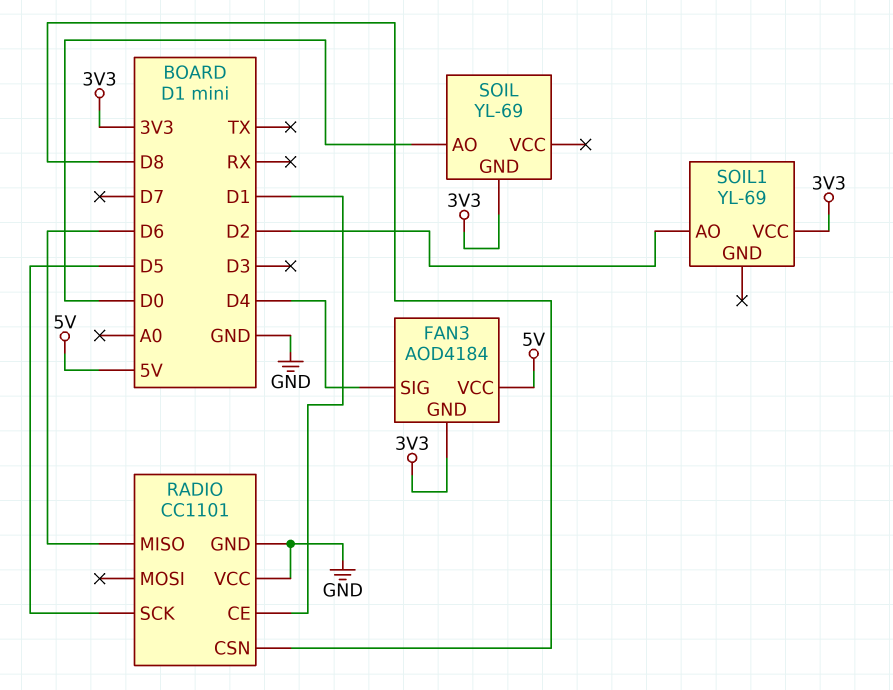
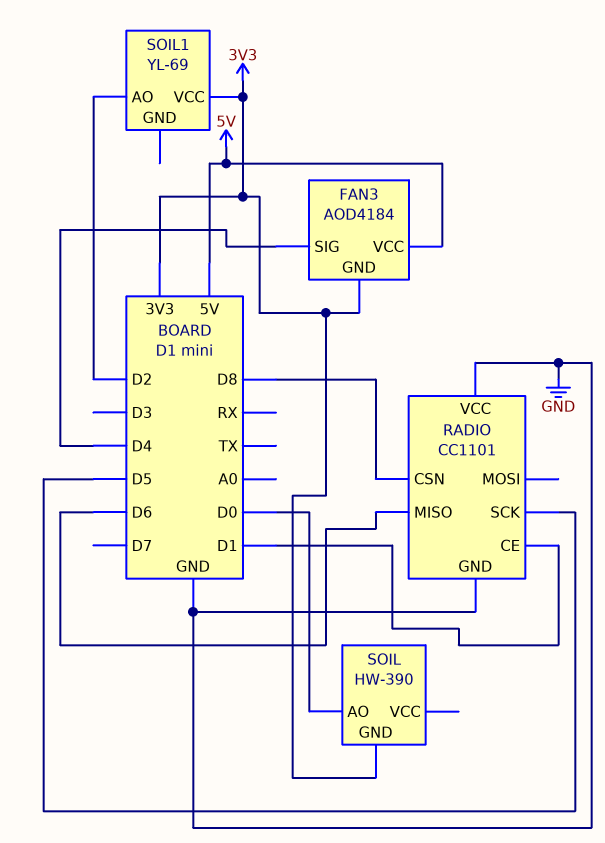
SOIL: YL-69 -> HW-390

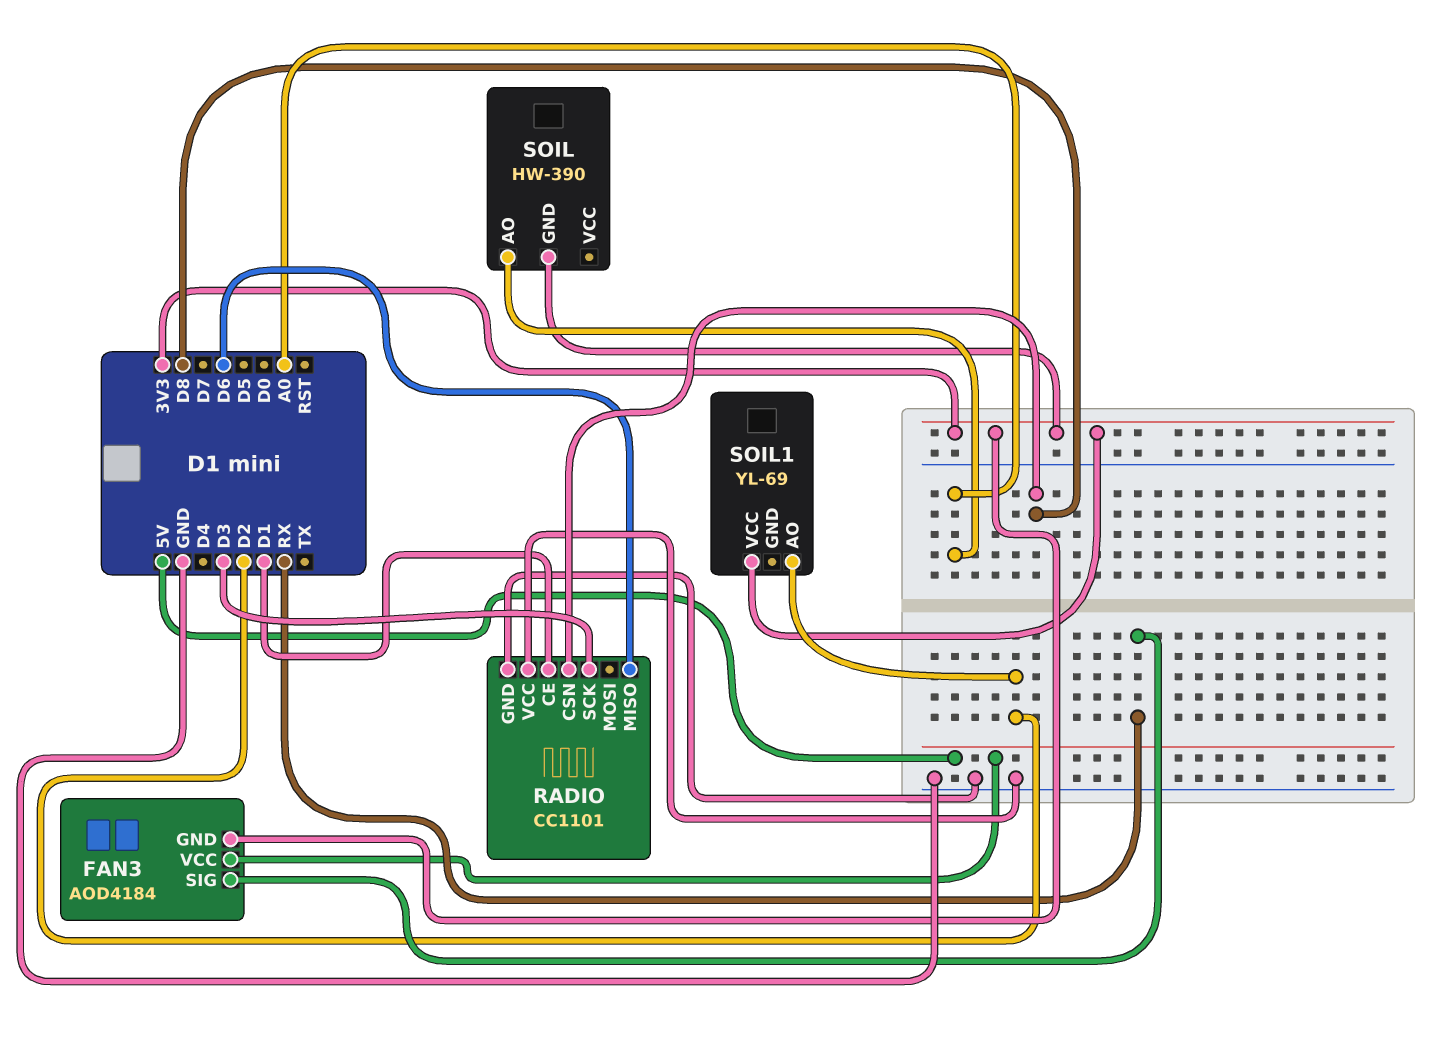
FAN3 pin SIG: D4 -> RX
RADIO pin SCK: D5 -> D3
SOIL pin AO: D0 -> A0

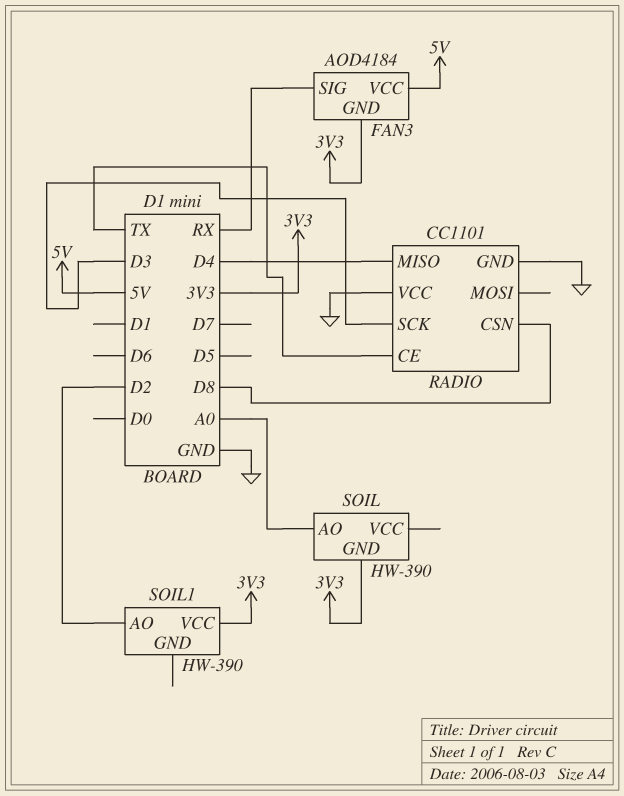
RADIO pin CE: D1 -> TX
RADIO pin MISO: D6 -> D4
SOIL1: YL-69 -> HW-390

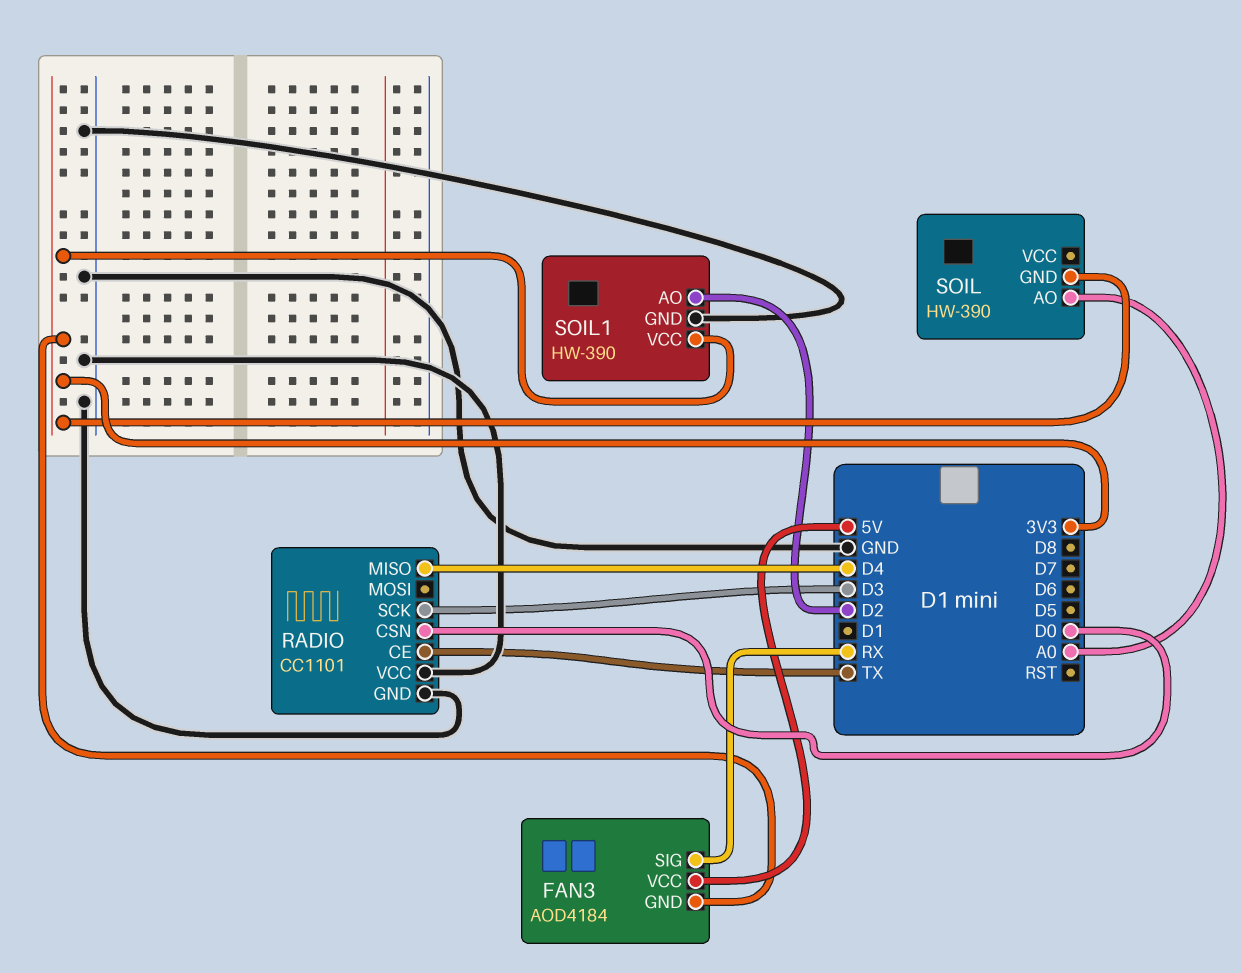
RADIO pin CSN: D8 -> D0
SOIL1 pin GND: none -> GND

